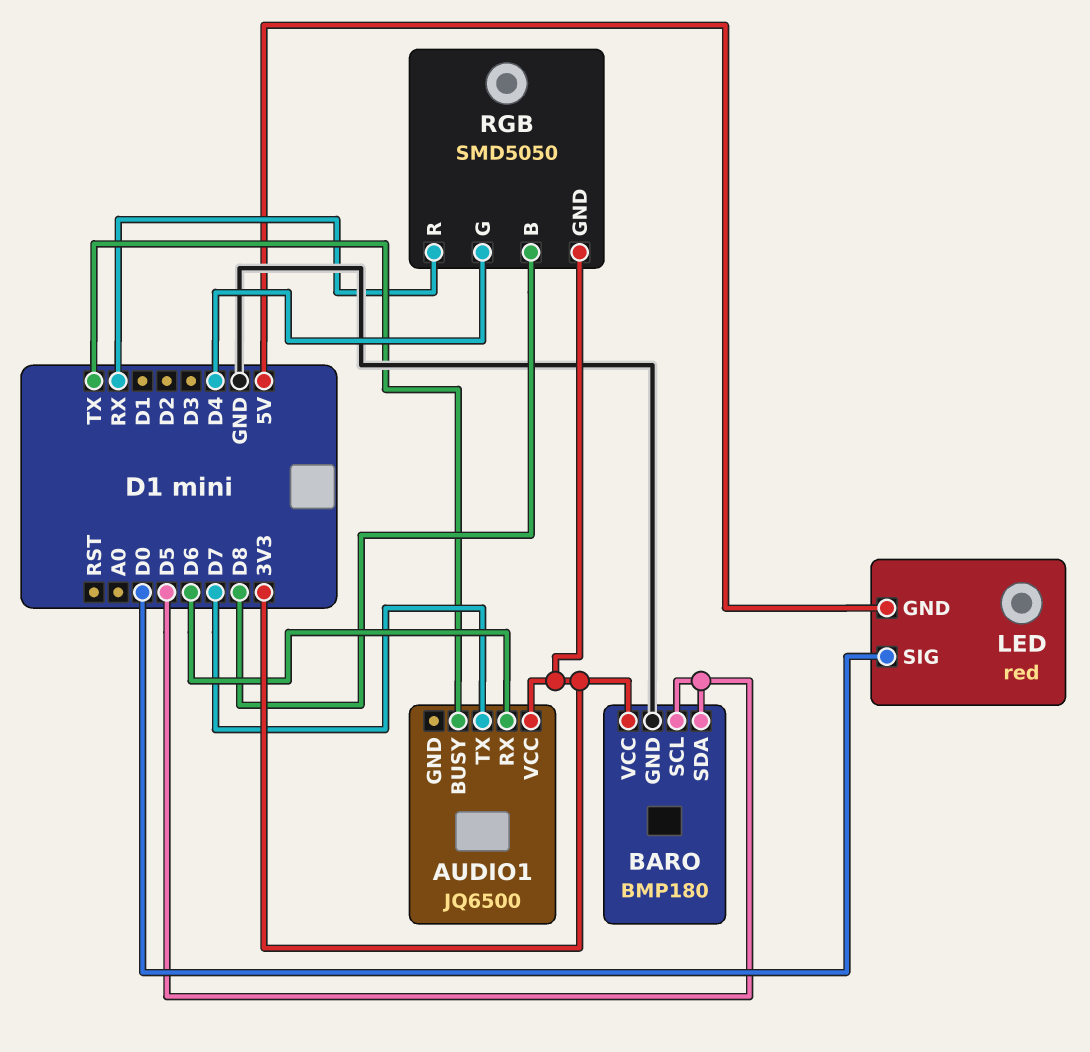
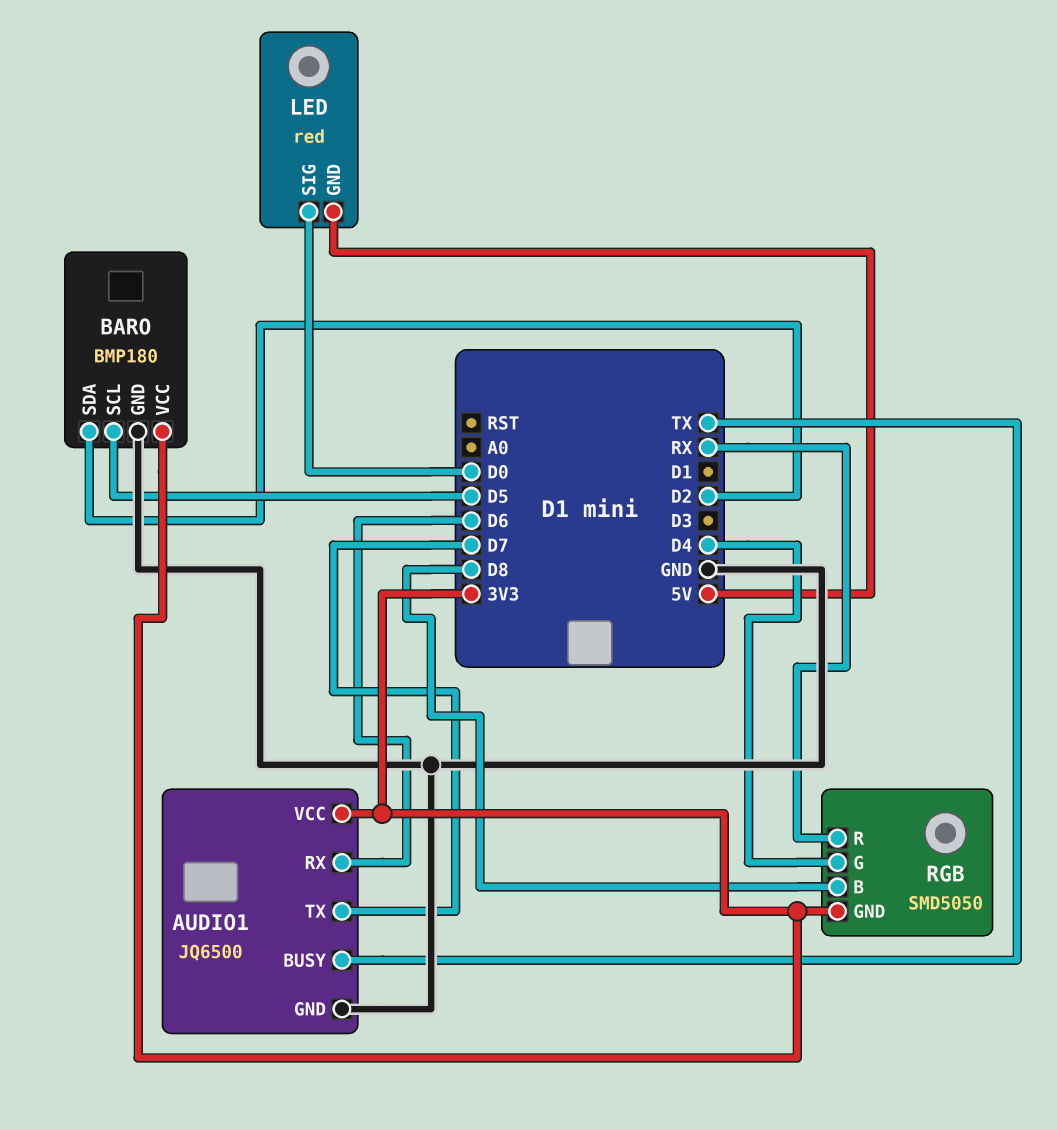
AUDIO1 pin GND: none -> GND
BARO pin SDA: D5 -> D2

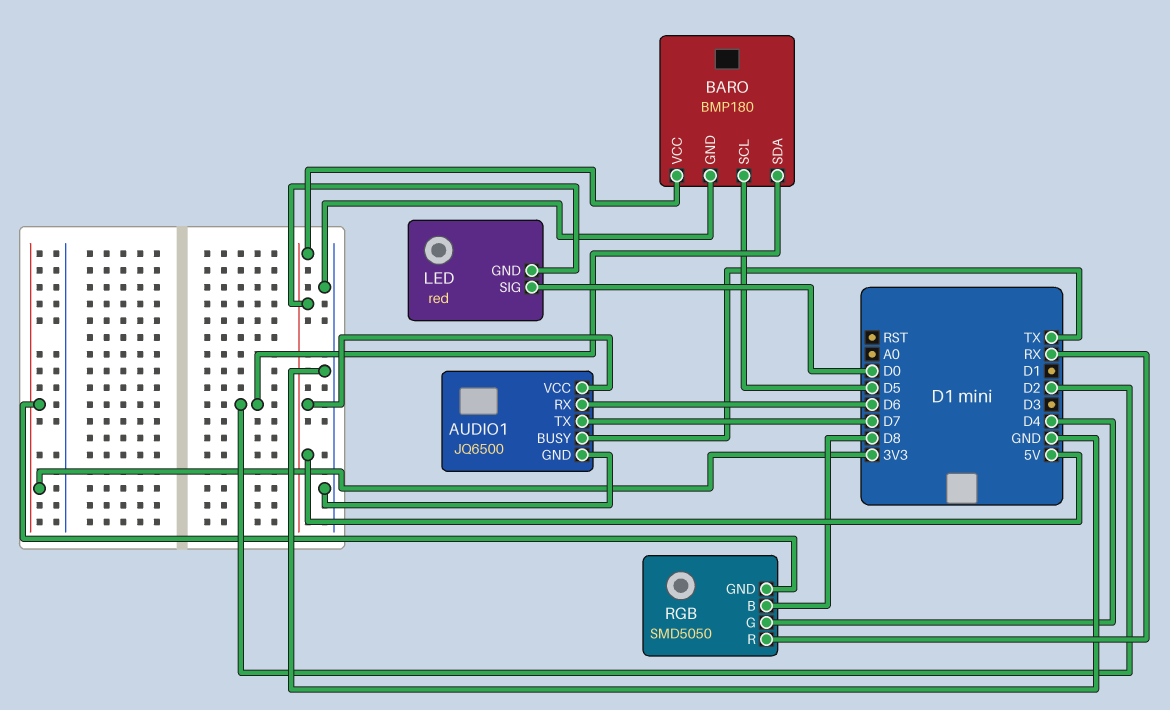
AUDIO1 pin VCC: 3V3 -> 5V
BARO pin VCC: 3V3 -> 5V

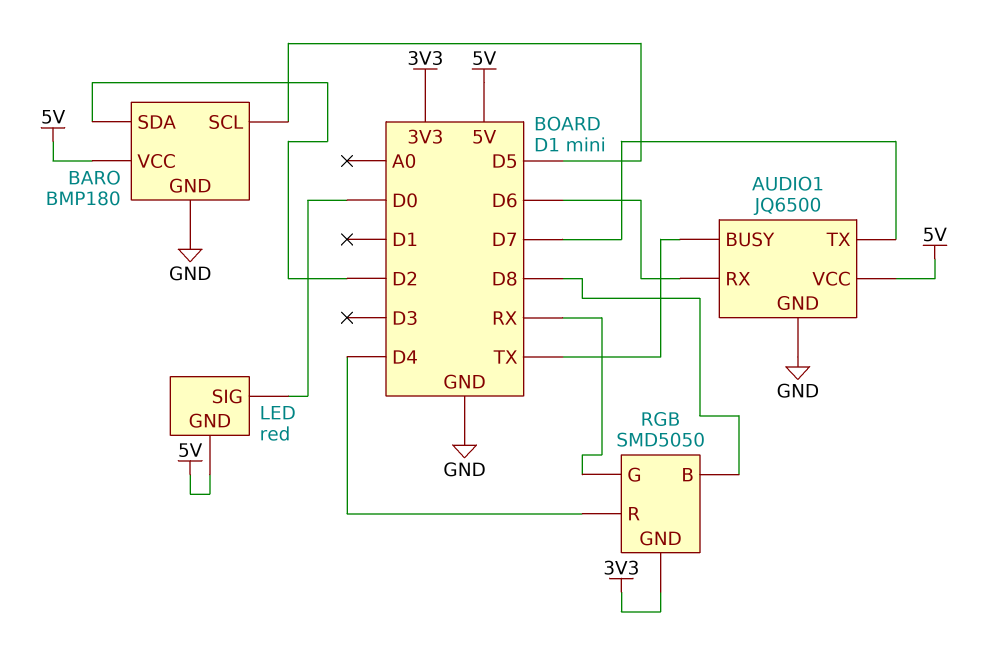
RGB pin G: D4 -> RX
RGB pin R: RX -> D4

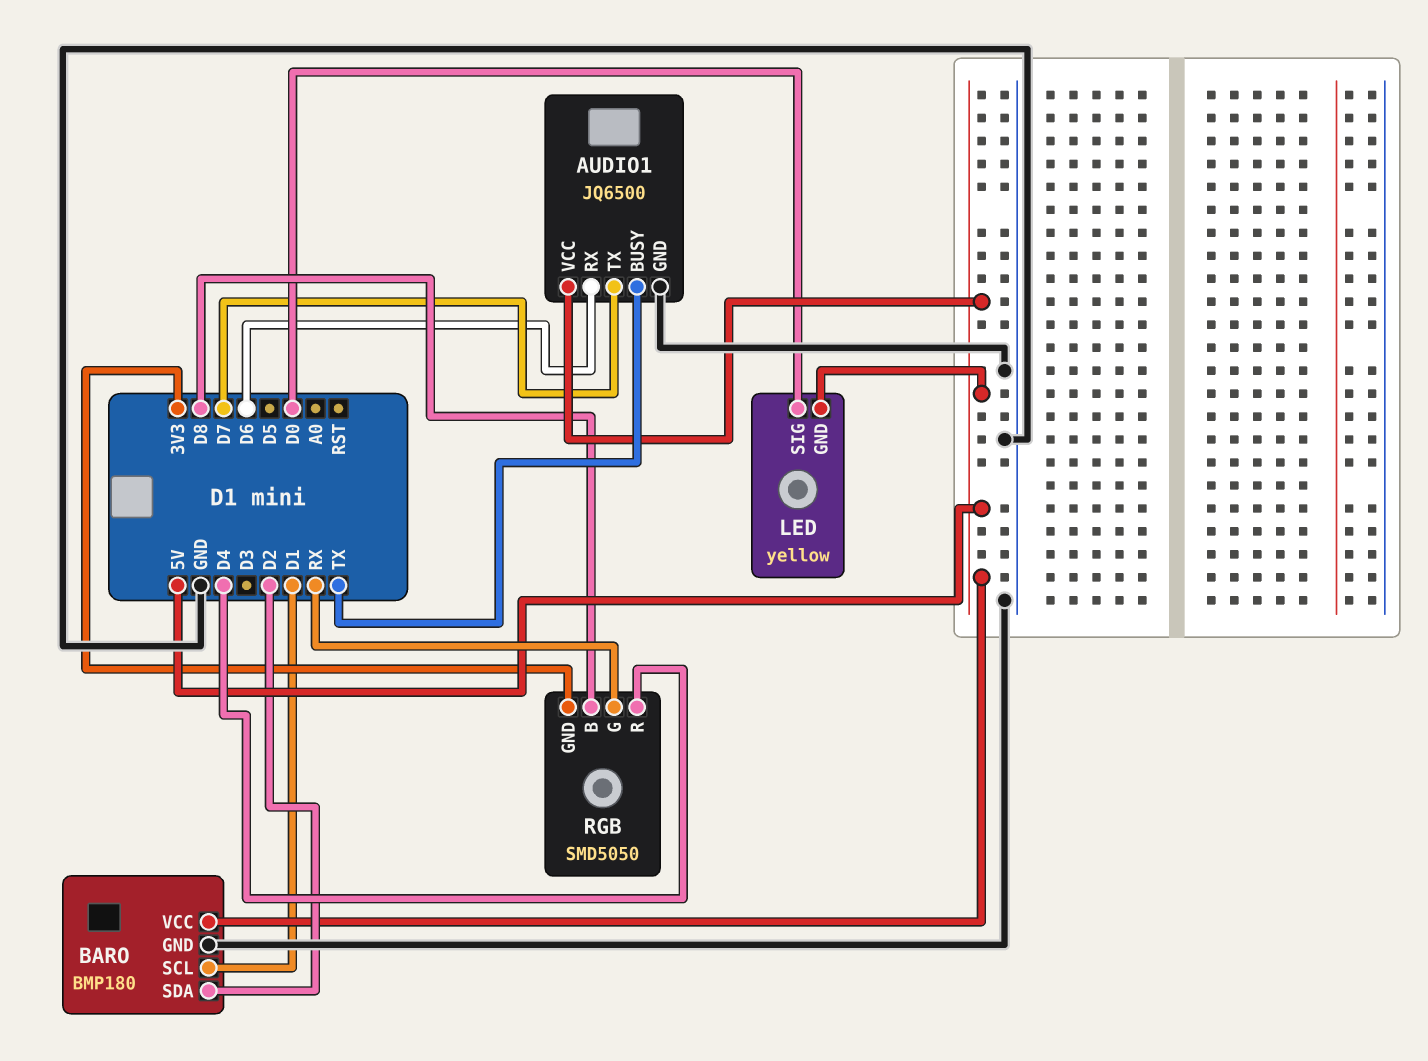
BARO pin SCL: D5 -> D1
LED: red -> yellow

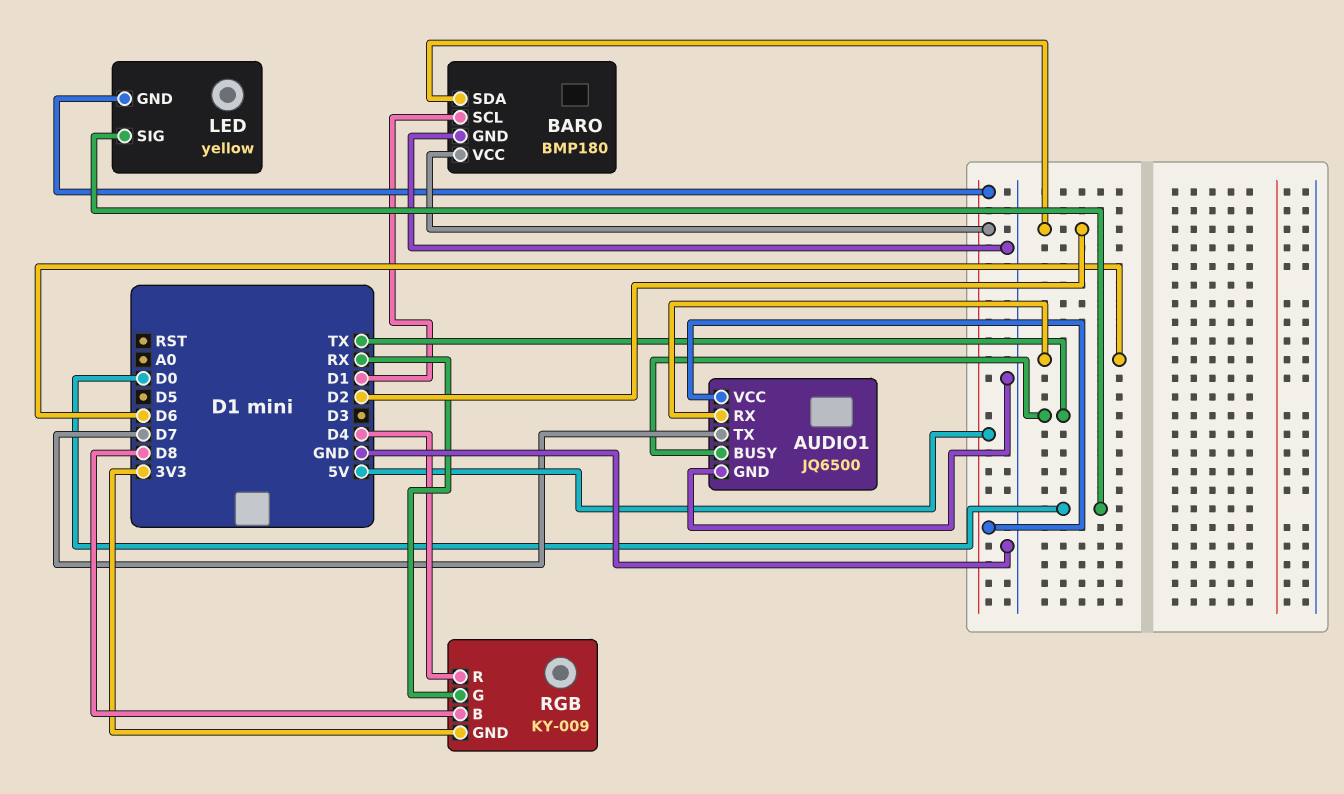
RGB: SMD5050 -> KY-009

